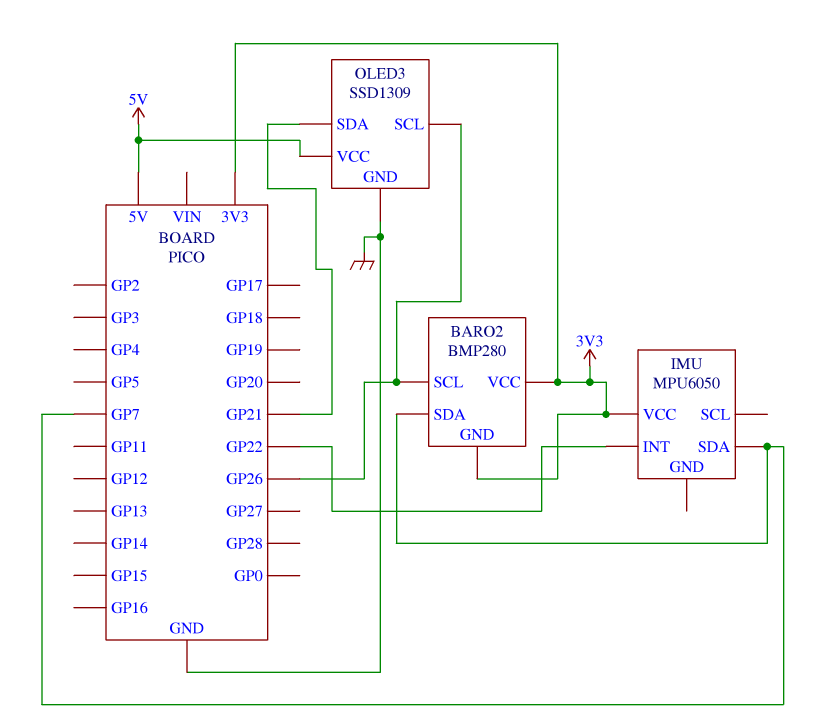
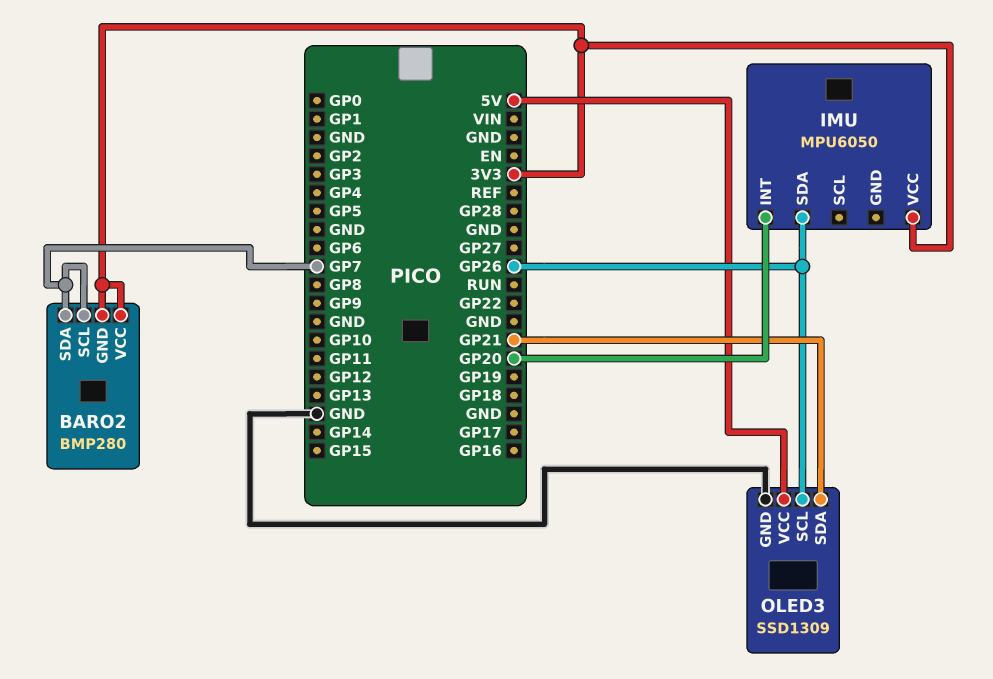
BARO2 pin SCL: GP26 -> GP7
IMU pin INT: GP22 -> GP20
IMU pin SDA: GP7 -> GP26

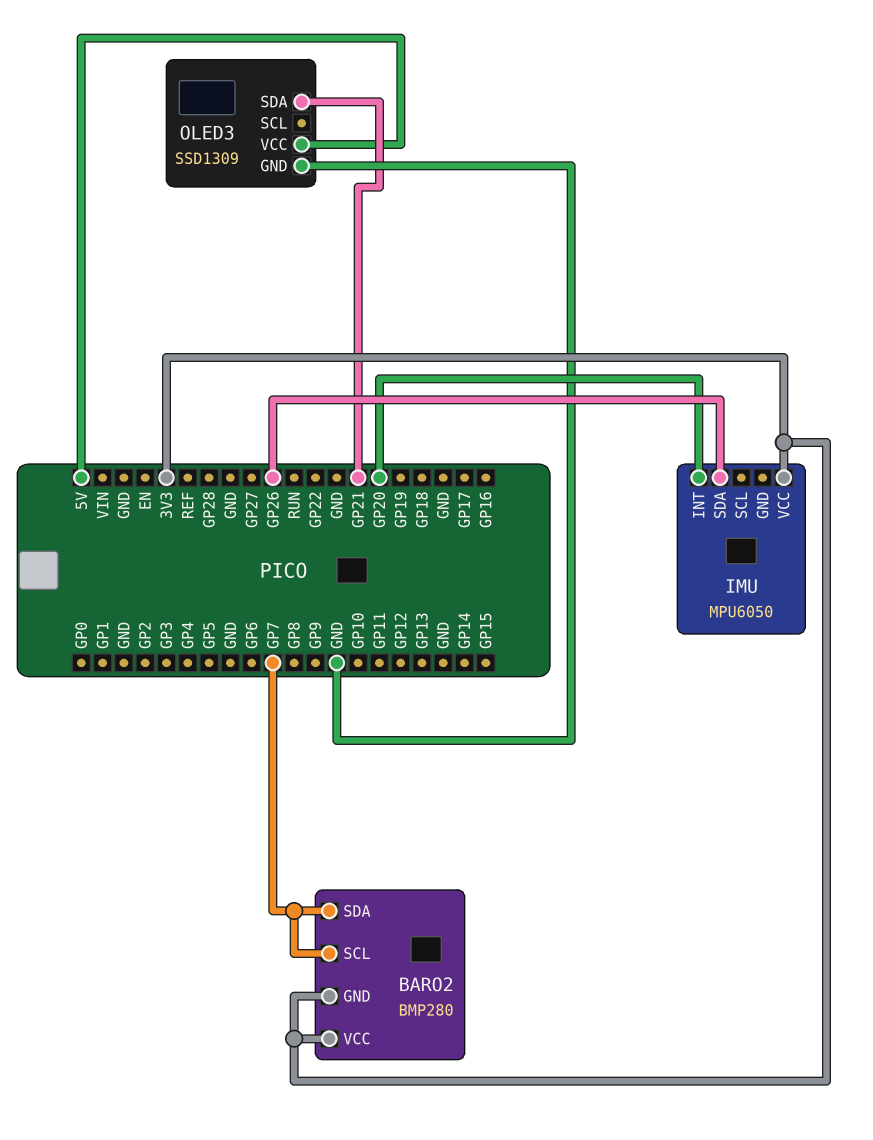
OLED3 pin SCL: GP26 -> none

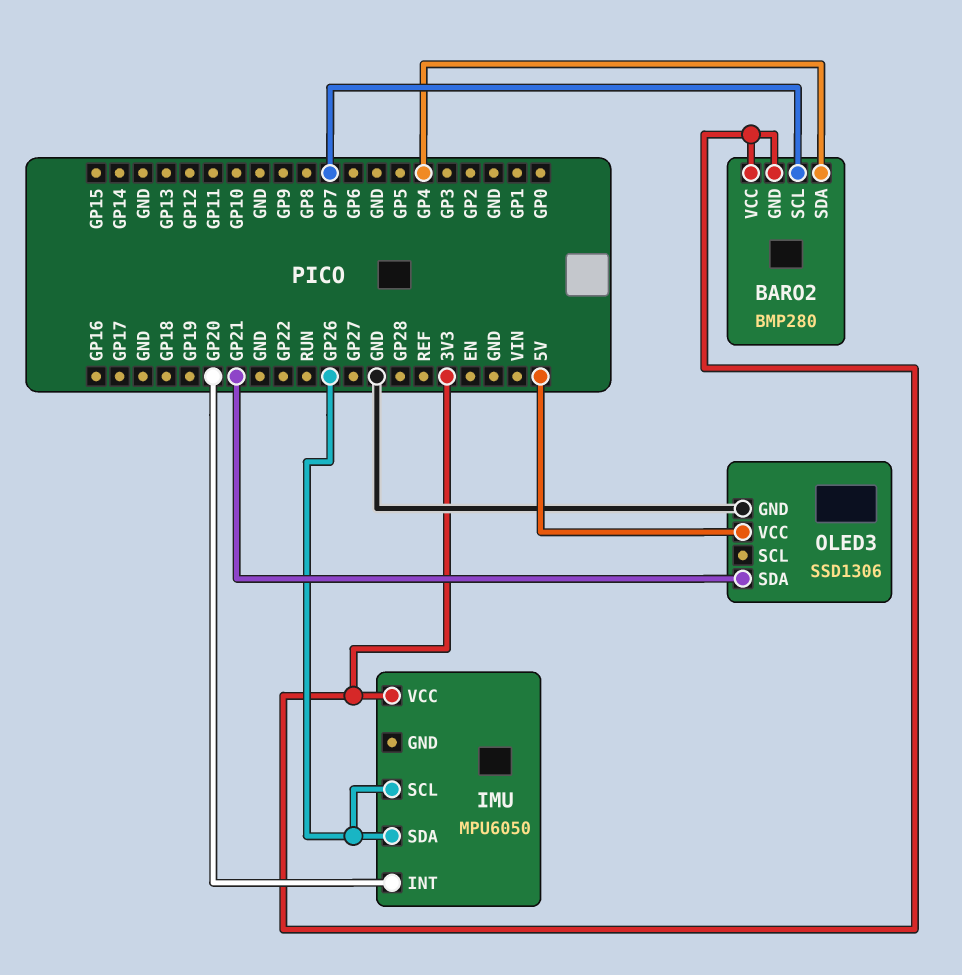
BARO2 pin SDA: GP7 -> GP4
IMU pin SCL: none -> GP26
OLED3: SSD1309 -> SSD1306

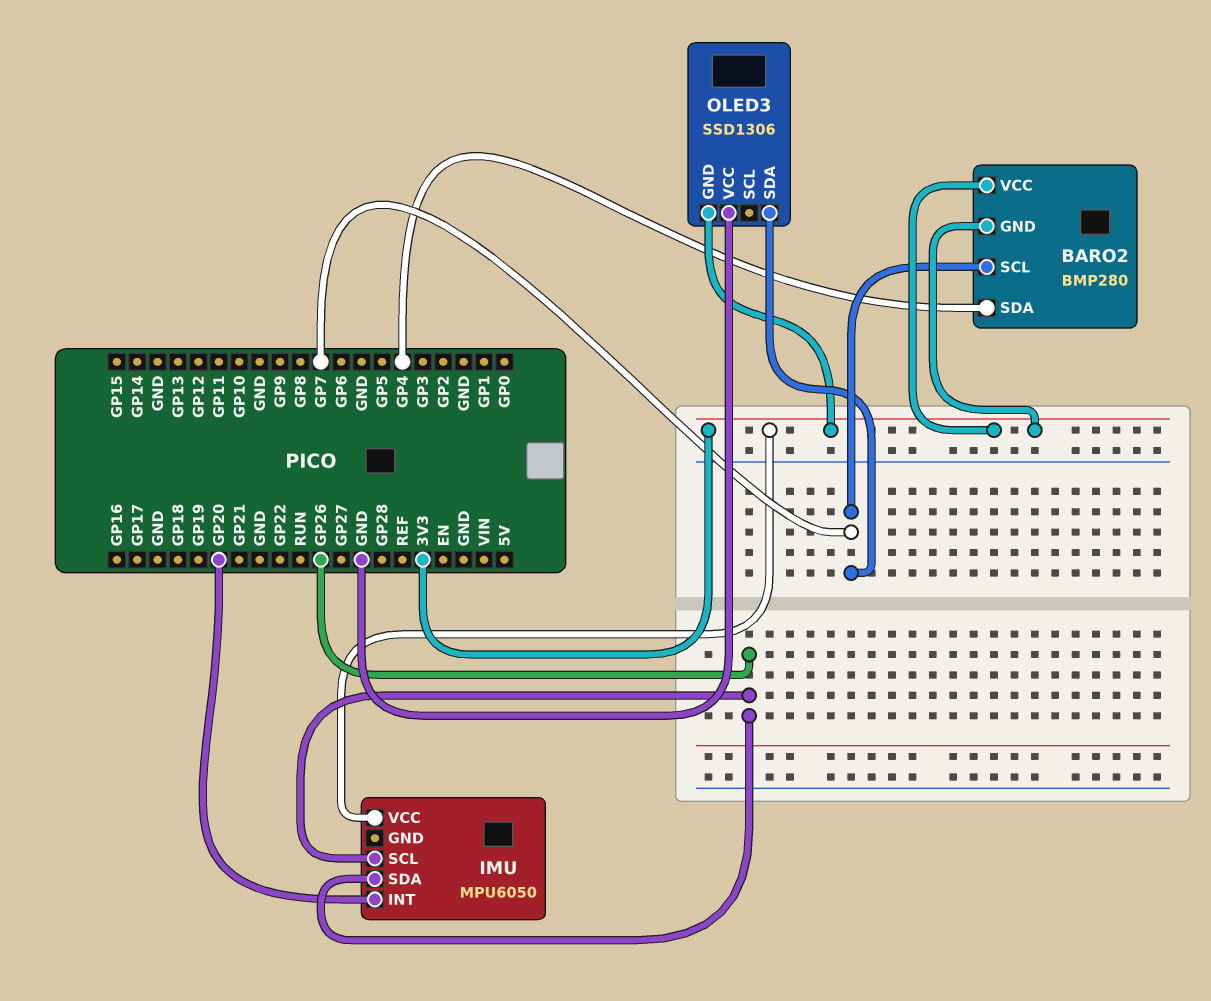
OLED3 pin GND: GND -> 3V3
OLED3 pin SDA: GP21 -> GP7
OLED3 pin VCC: 5V -> GND

